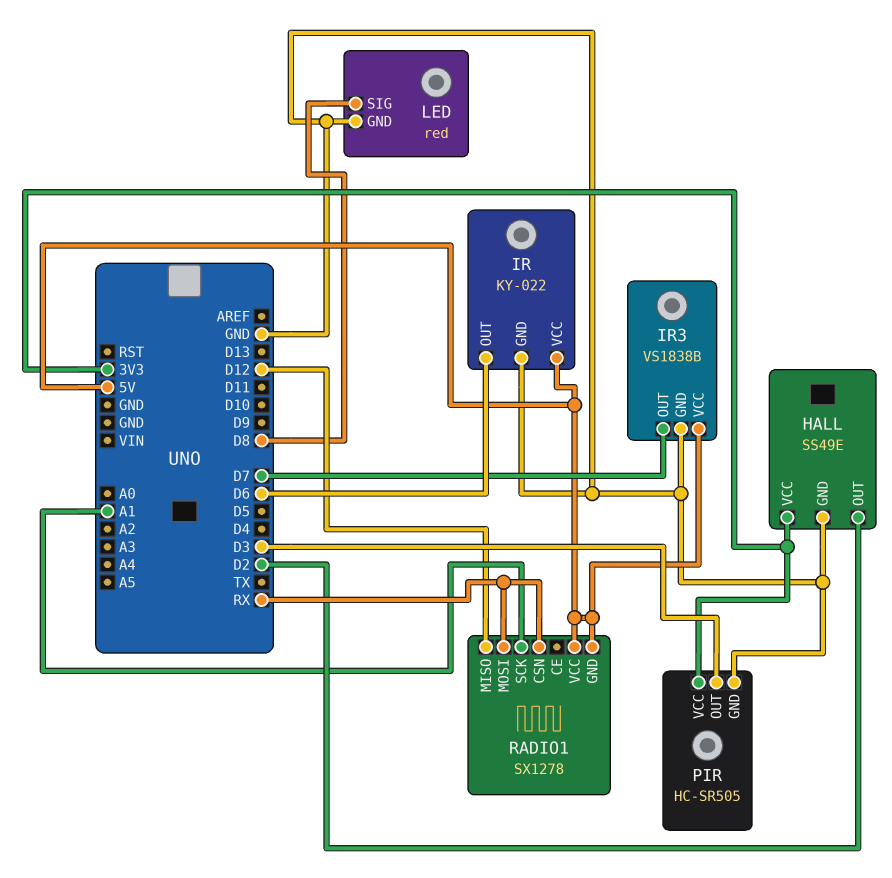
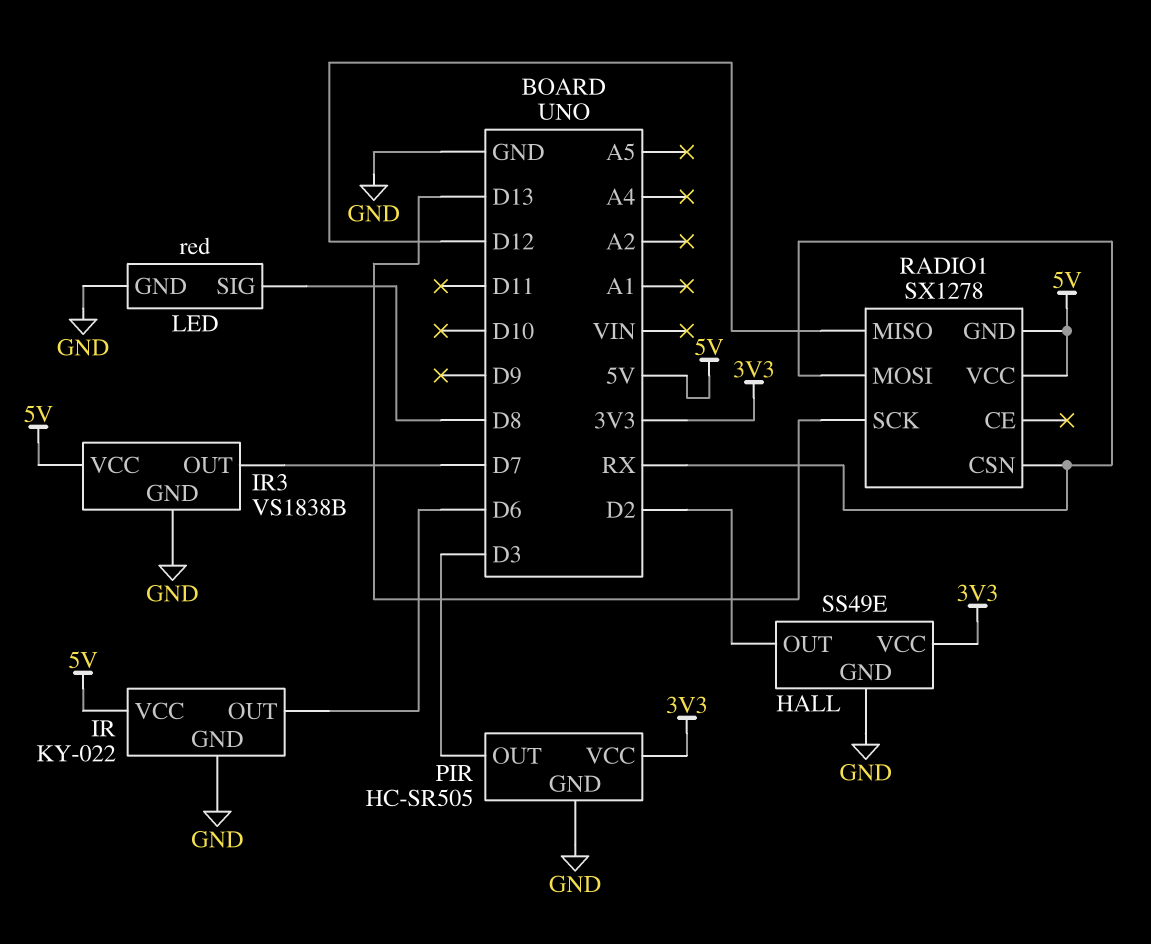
RADIO1 pin SCK: A1 -> D13

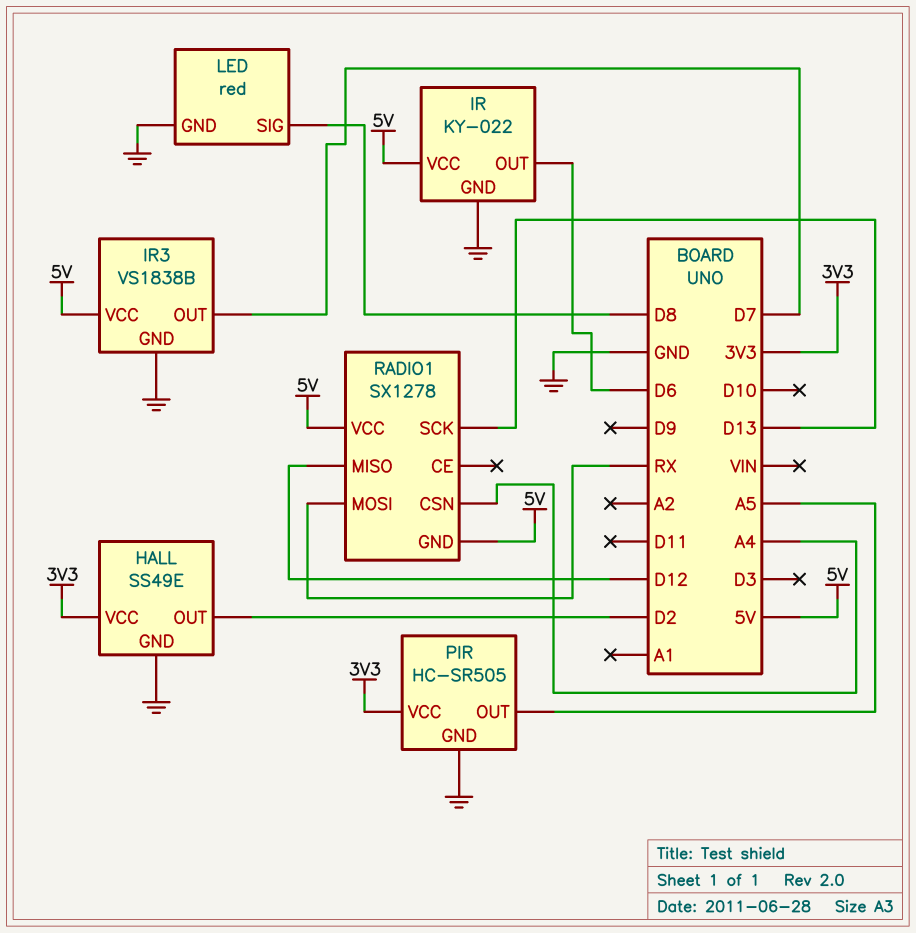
PIR pin OUT: D3 -> A5
RADIO1 pin CSN: RX -> A4

